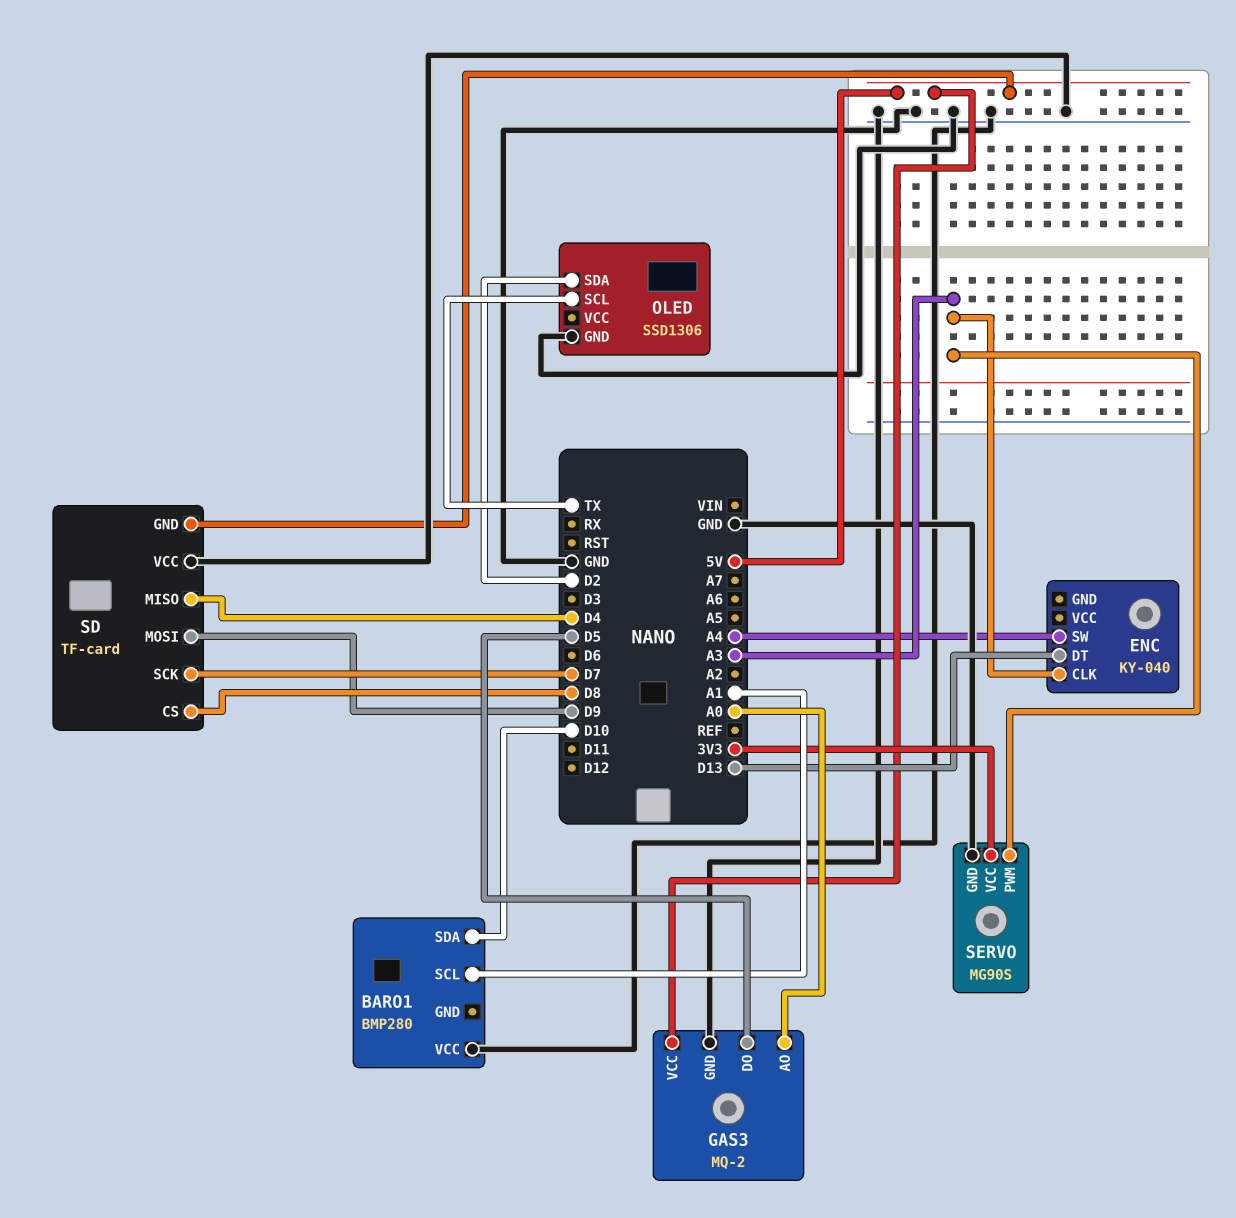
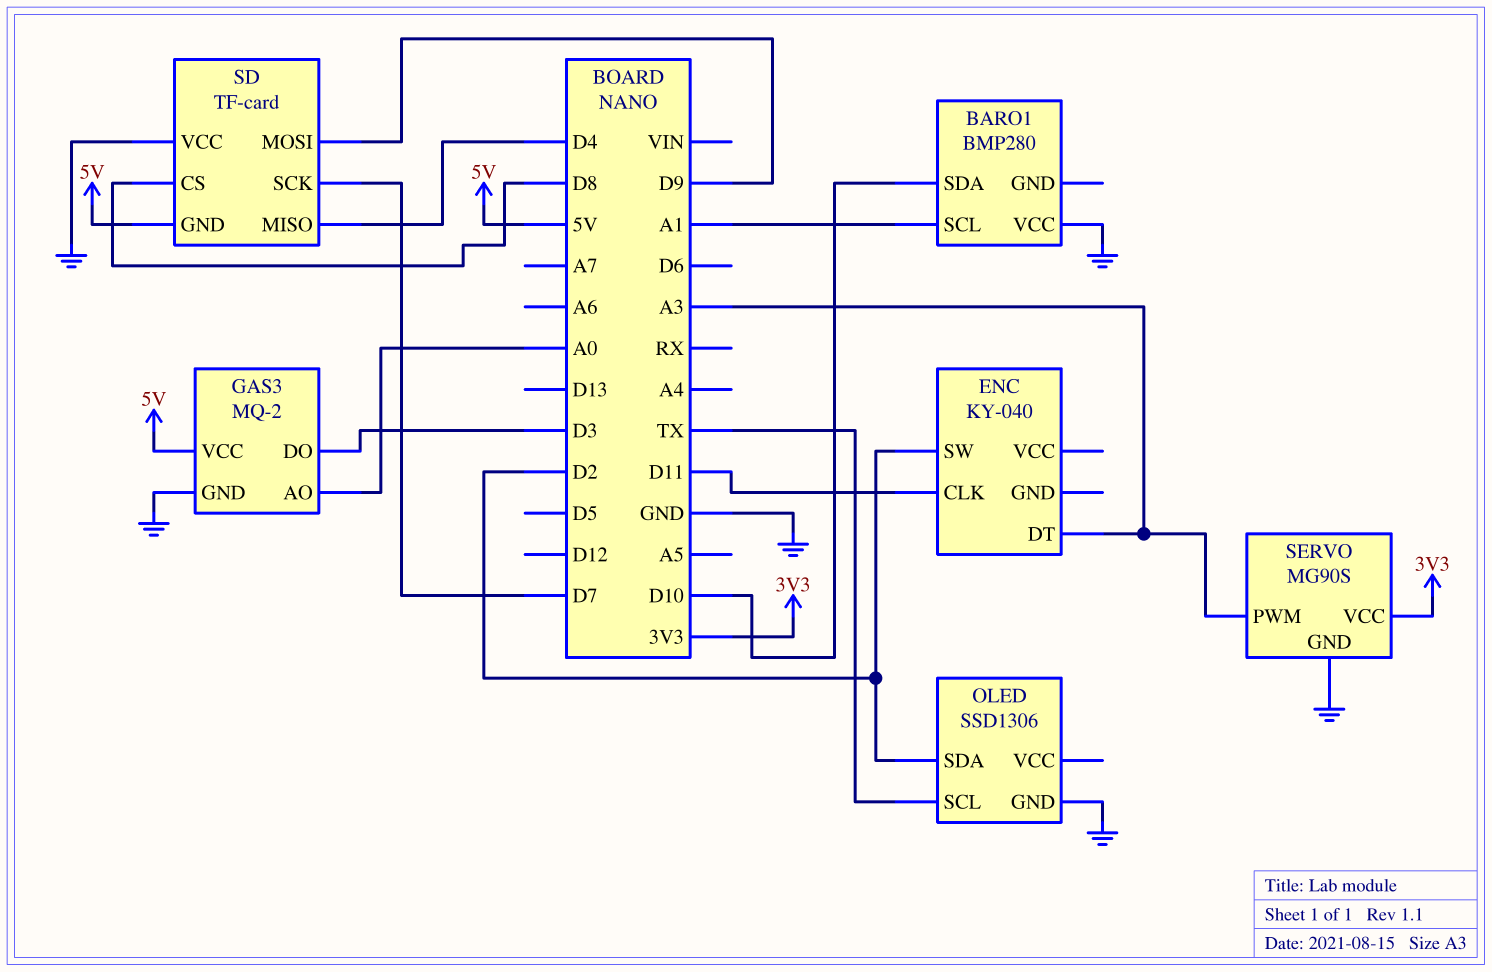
ENC pin CLK: A3 -> D11
ENC pin DT: D13 -> A3
ENC pin SW: A4 -> D2
GAS3 pin DO: D5 -> D3

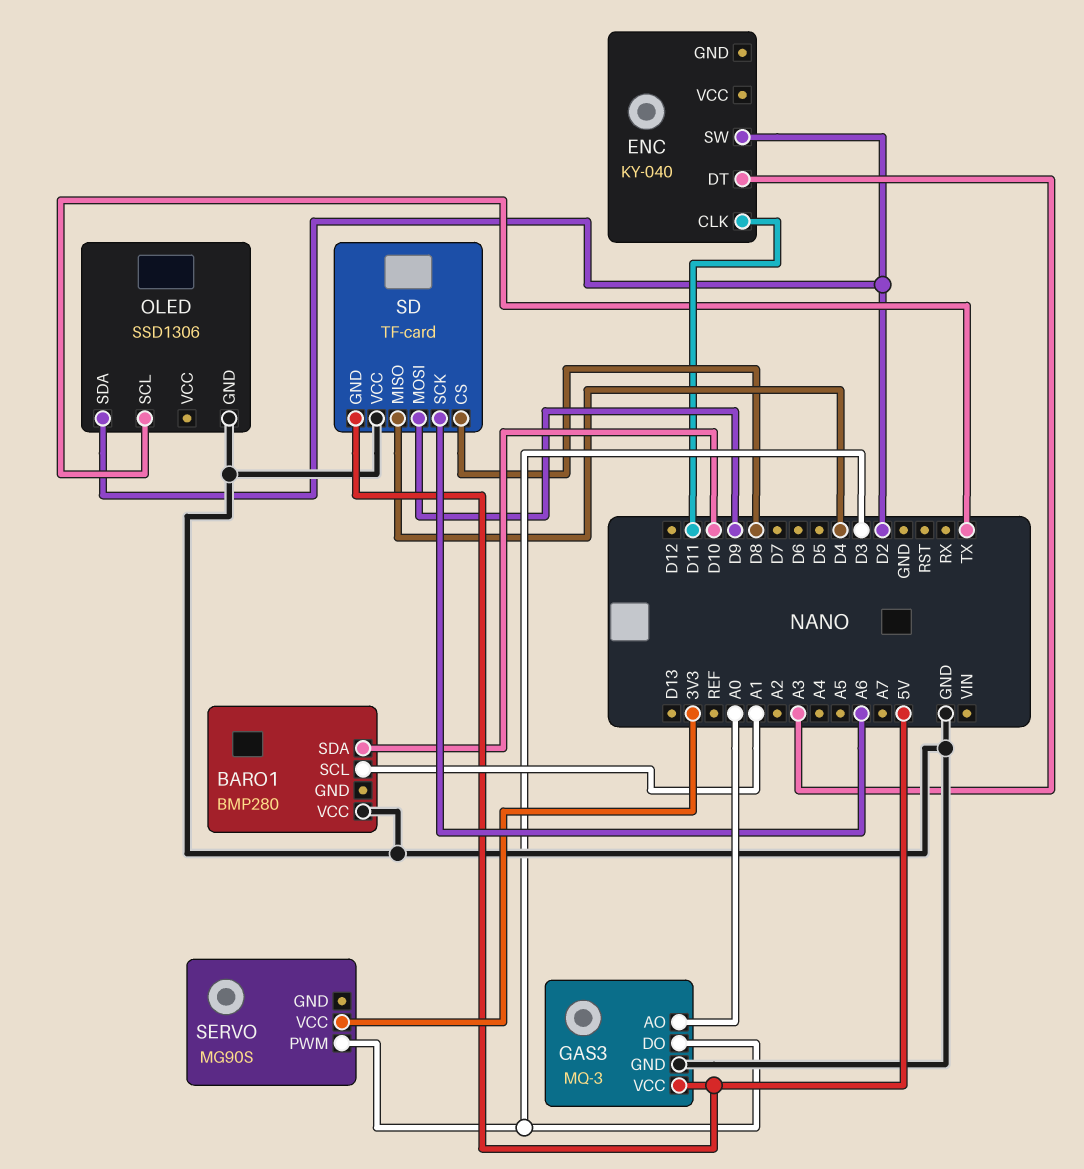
GAS3: MQ-2 -> MQ-3
SD pin SCK: D7 -> A6
SERVO pin GND: GND -> none
SERVO pin PWM: A3 -> D3

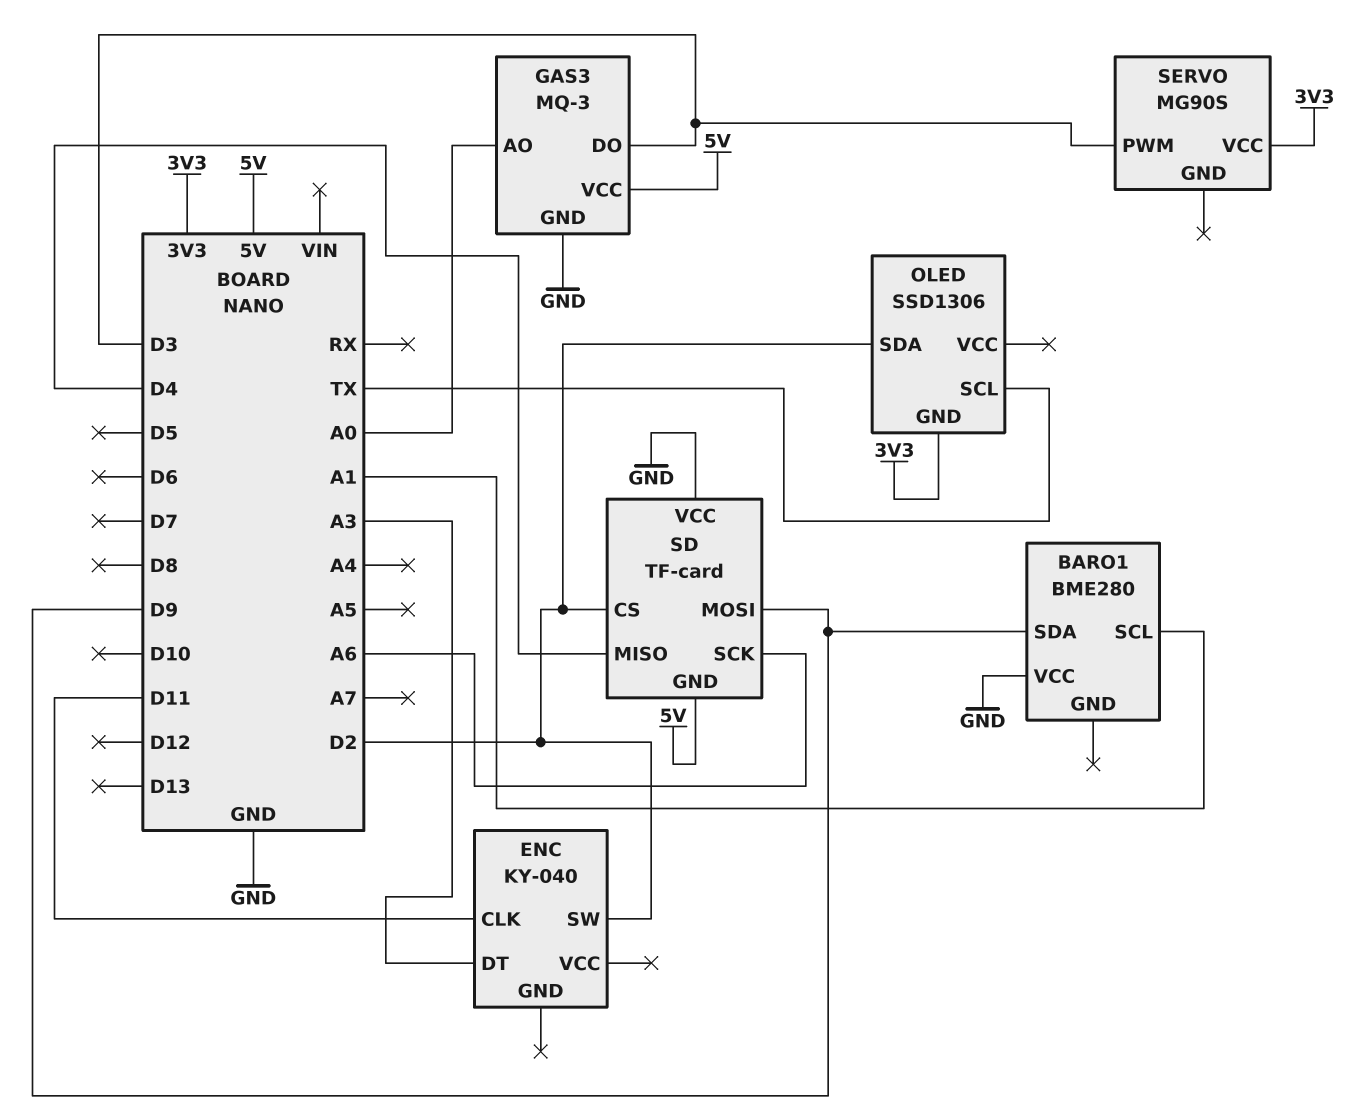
BARO1: BMP280 -> BME280
BARO1 pin SDA: D10 -> D9
OLED pin GND: GND -> 3V3
SD pin CS: D8 -> D2

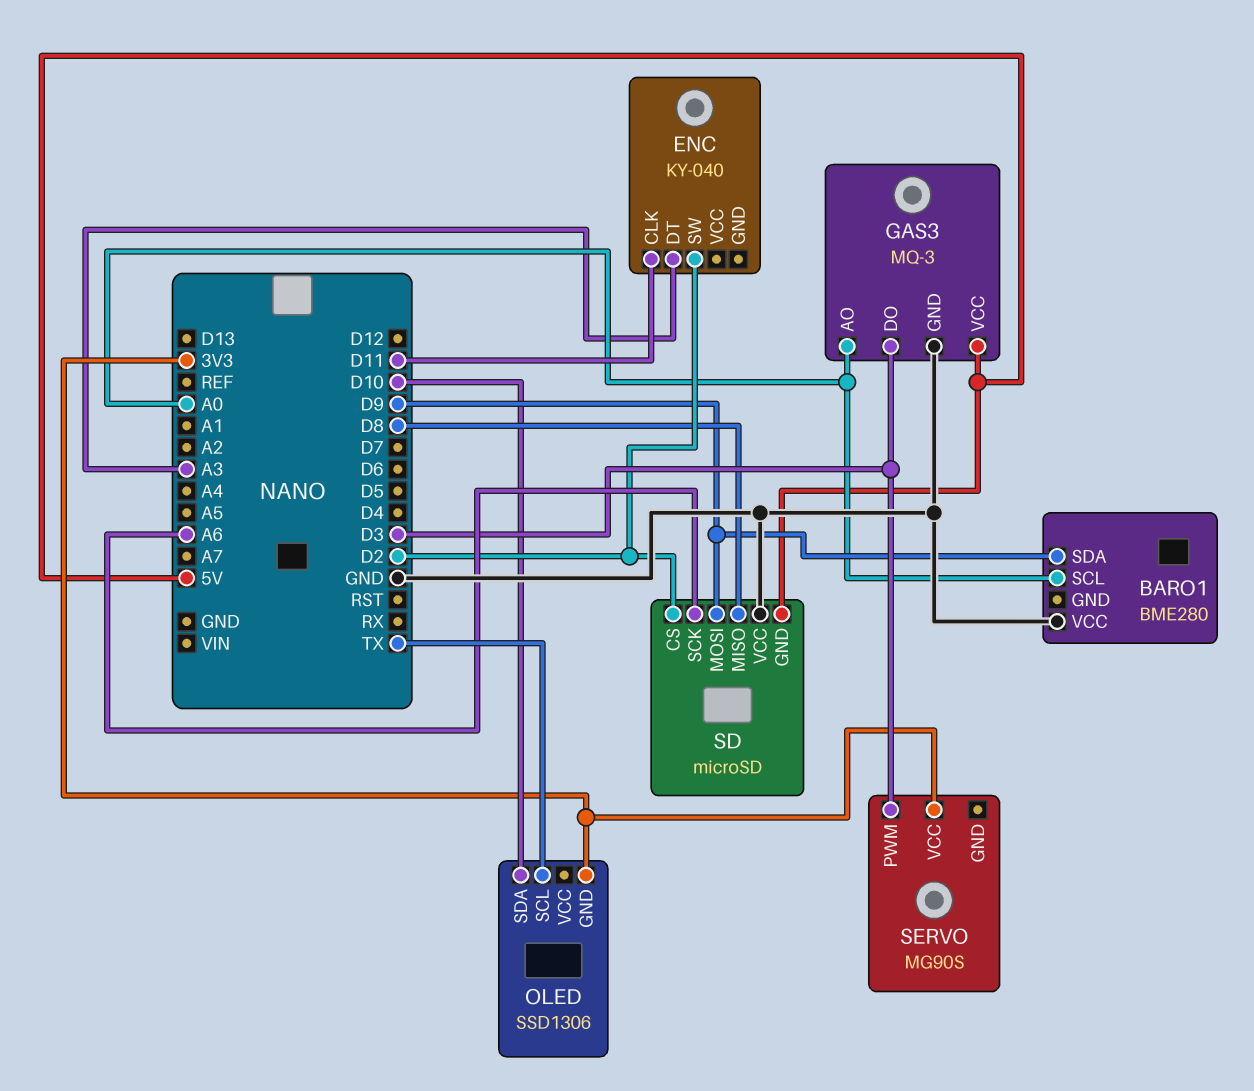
BARO1 pin SCL: A1 -> A0
OLED pin SDA: D2 -> D10
SD: TF-card -> microSD
SD pin MISO: D4 -> D8

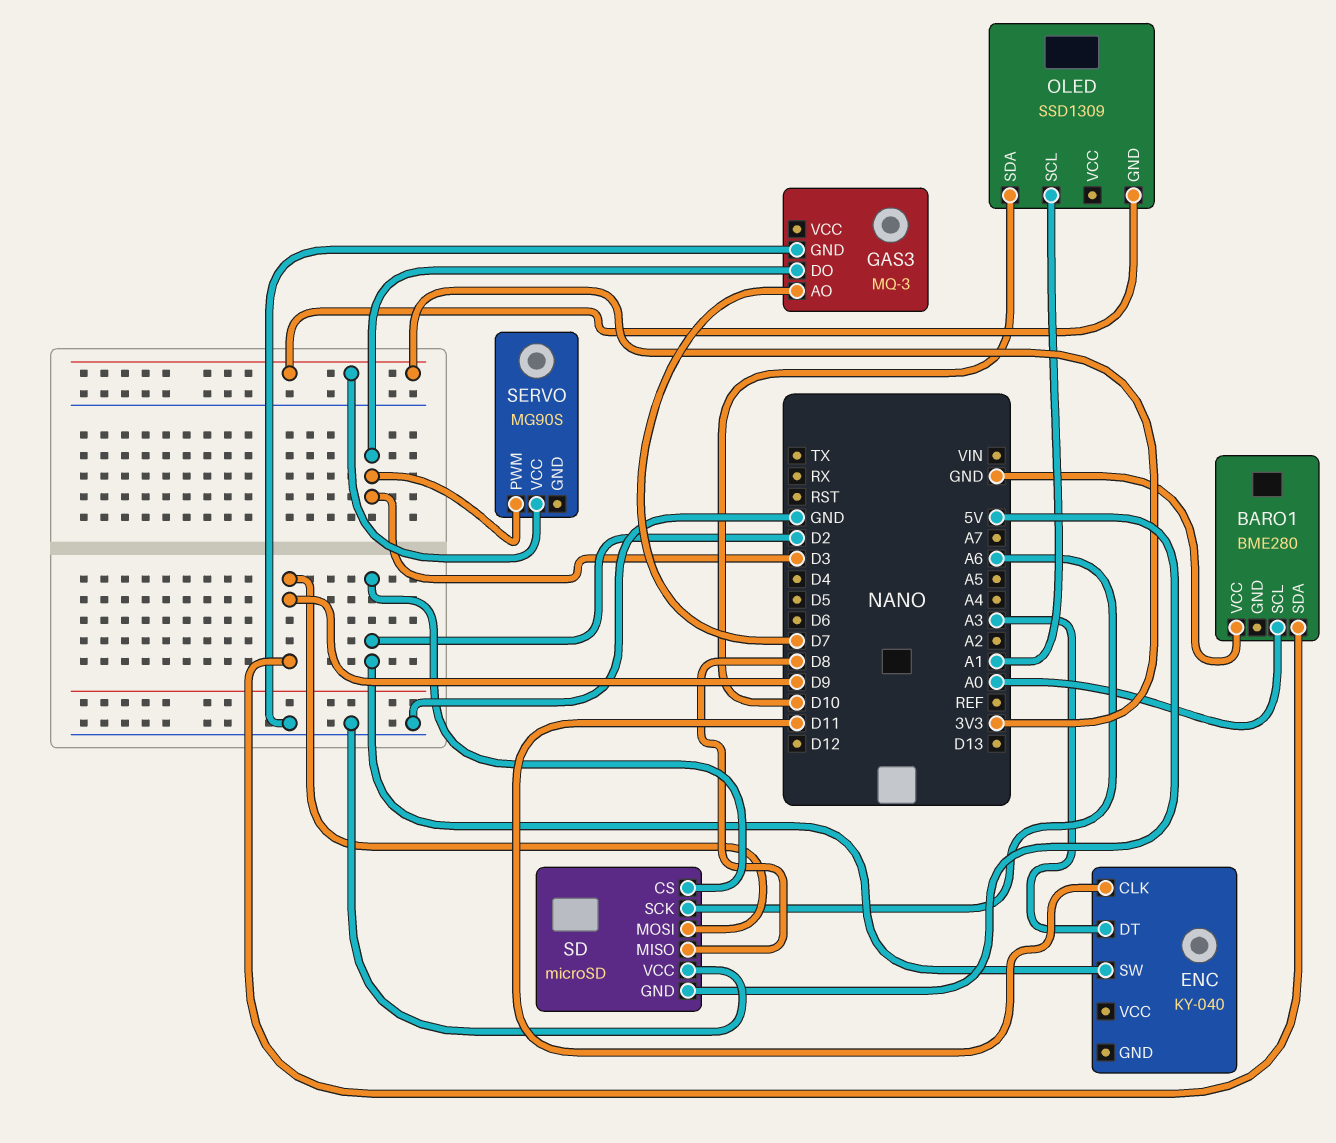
GAS3 pin AO: A0 -> D7
GAS3 pin VCC: 5V -> none
OLED: SSD1306 -> SSD1309
OLED pin SCL: TX -> A1

